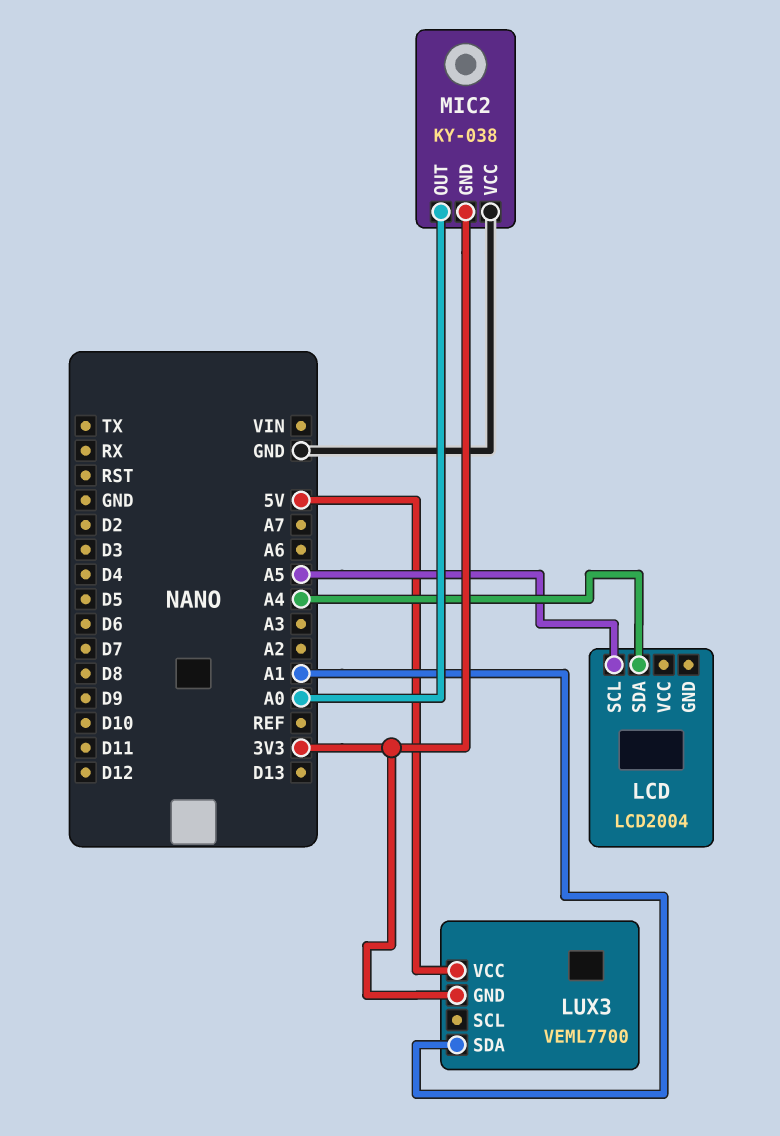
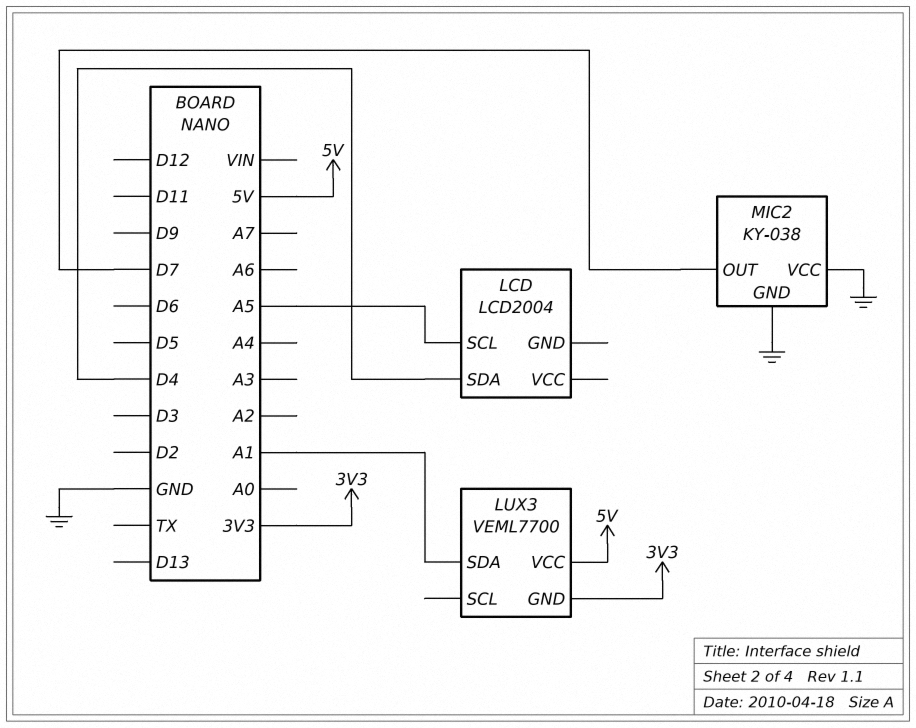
LCD pin SDA: A4 -> D4
MIC2 pin GND: 3V3 -> GND
MIC2 pin OUT: A0 -> D7

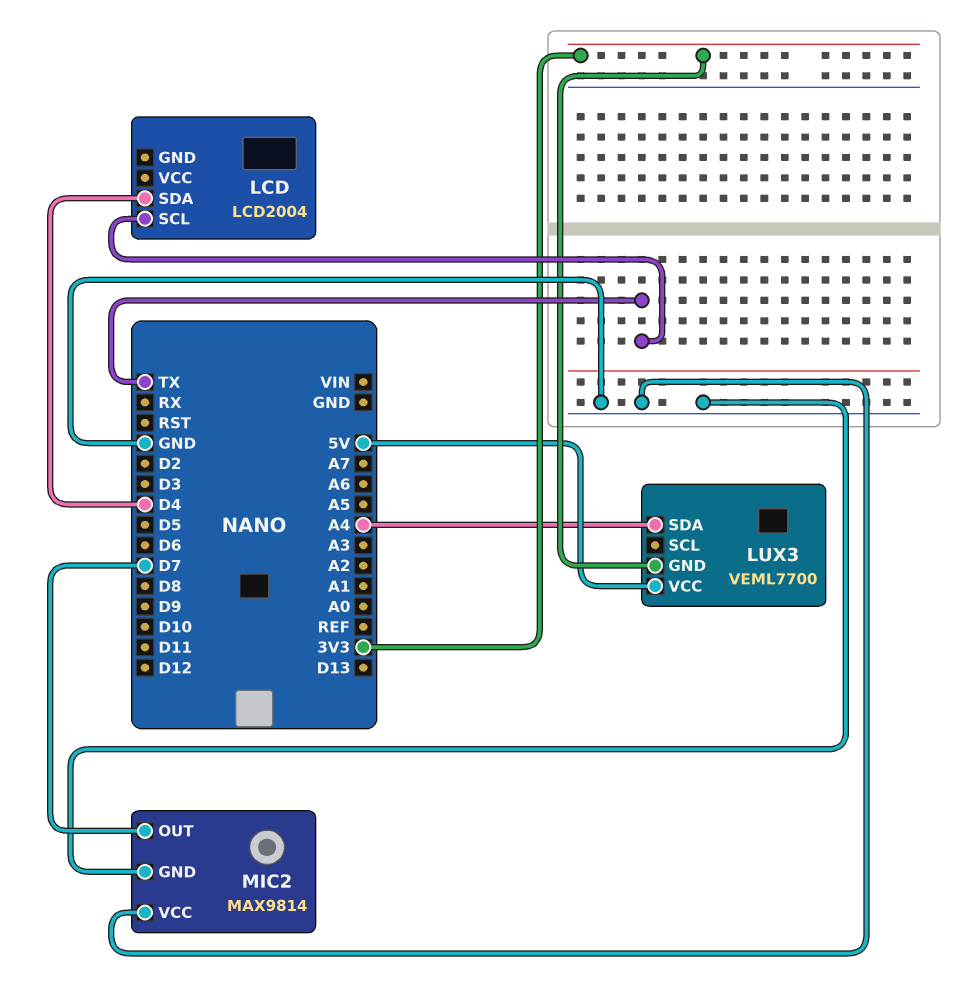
LCD pin SCL: A5 -> TX
LUX3 pin SDA: A1 -> A4
MIC2: KY-038 -> MAX9814

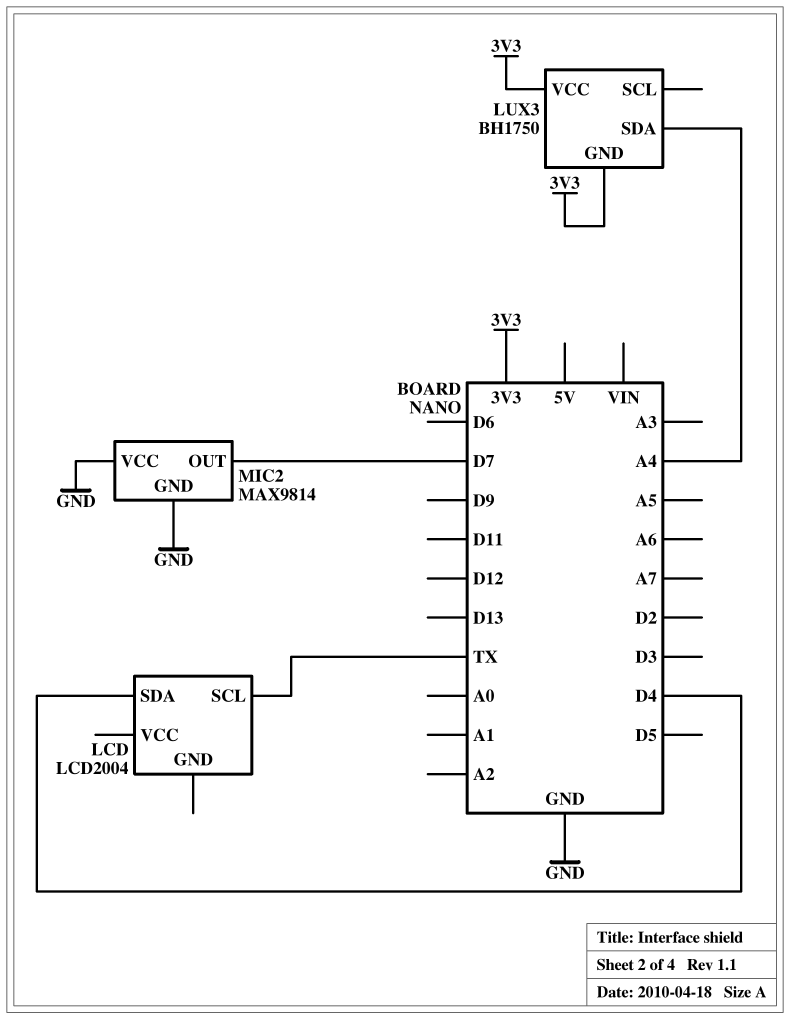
LUX3: VEML7700 -> BH1750
LUX3 pin VCC: 5V -> 3V3

